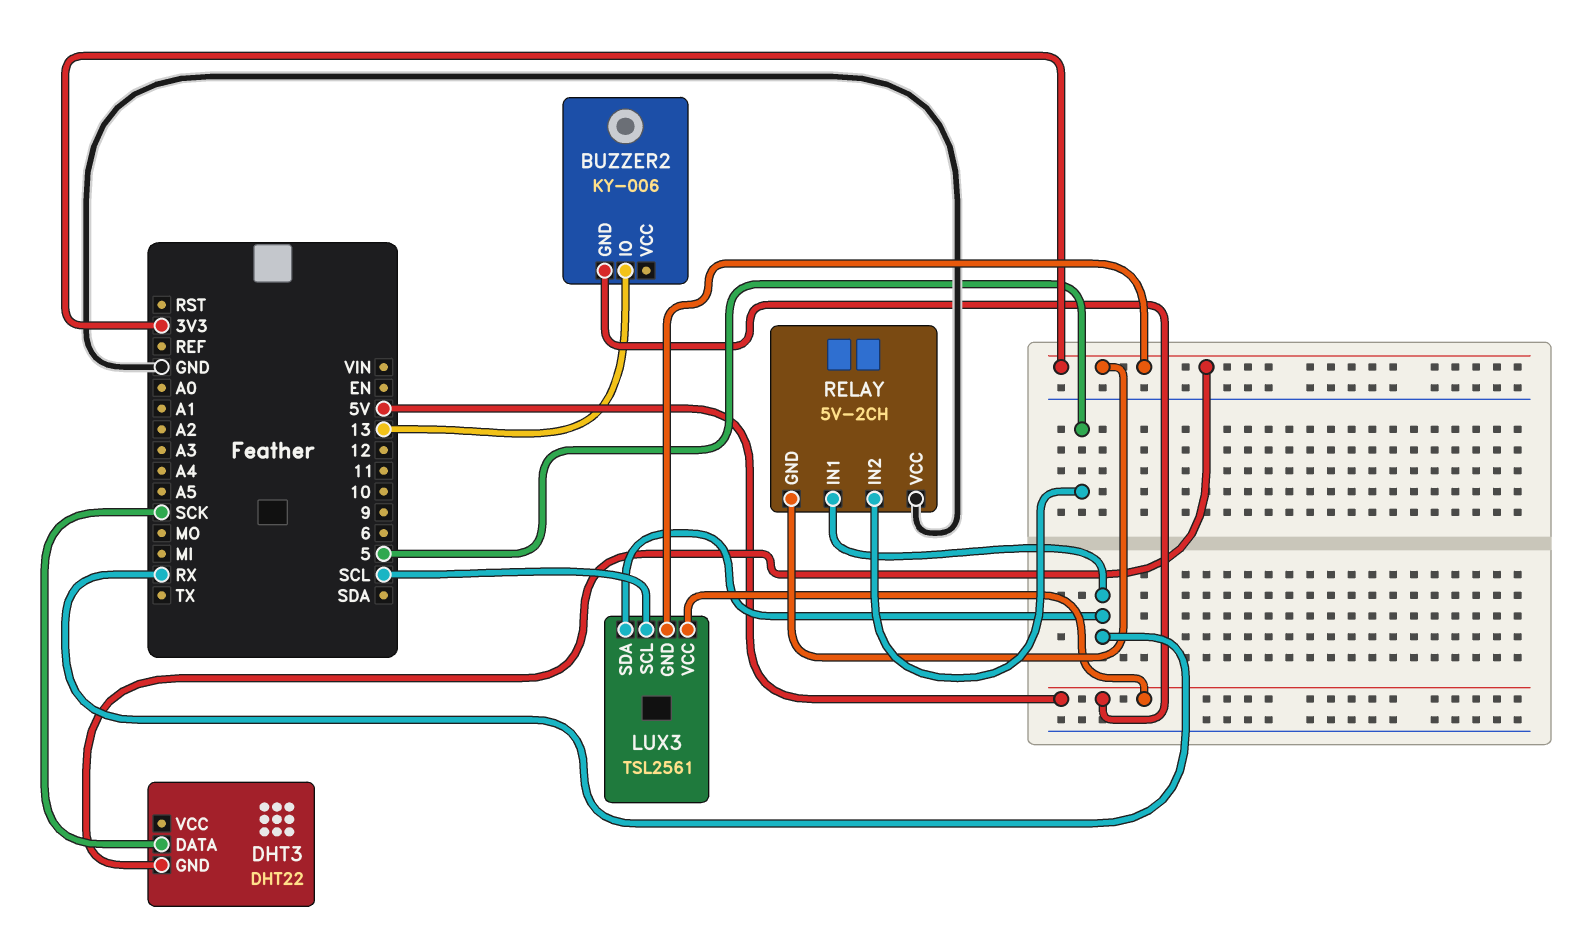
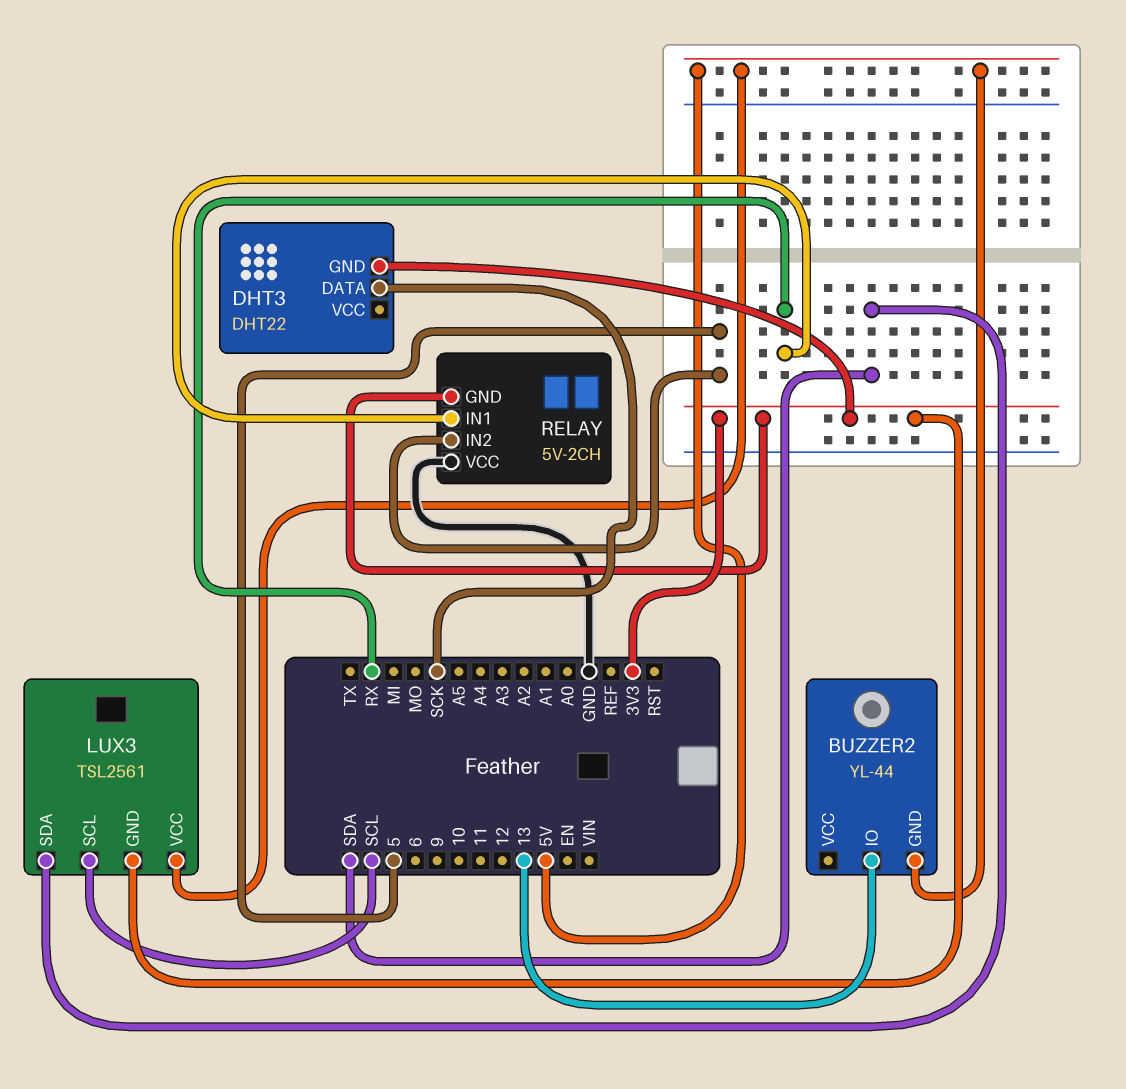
BUZZER2: KY-006 -> YL-44
LUX3 pin SDA: RX -> SDA

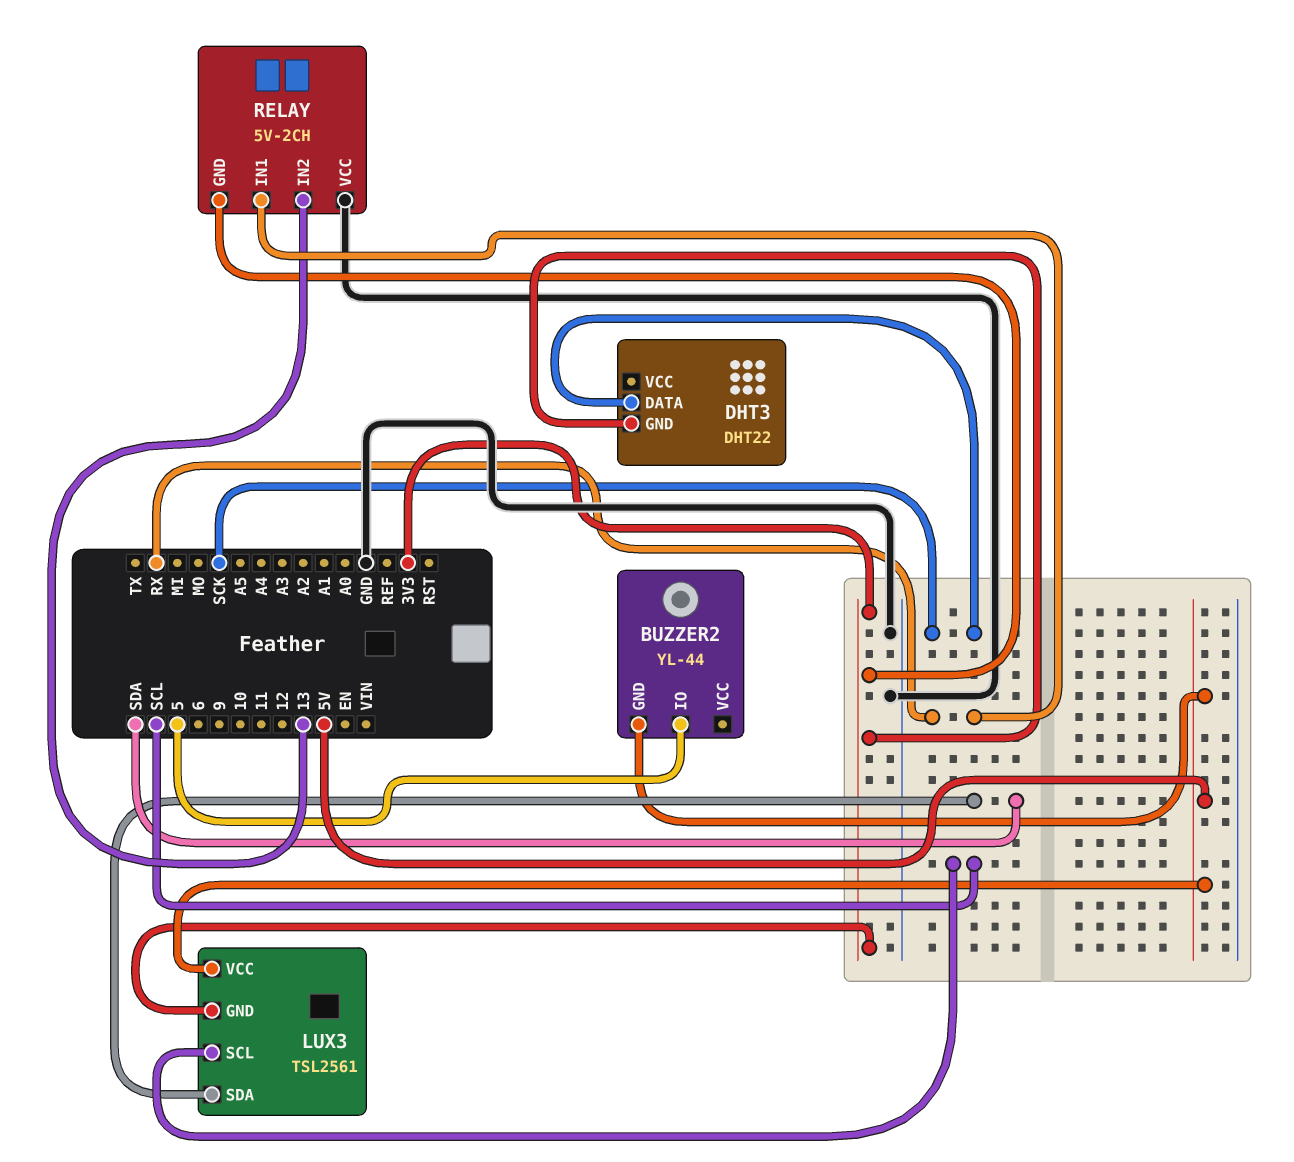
BUZZER2 pin IO: 13 -> 5
RELAY pin IN2: 5 -> 13

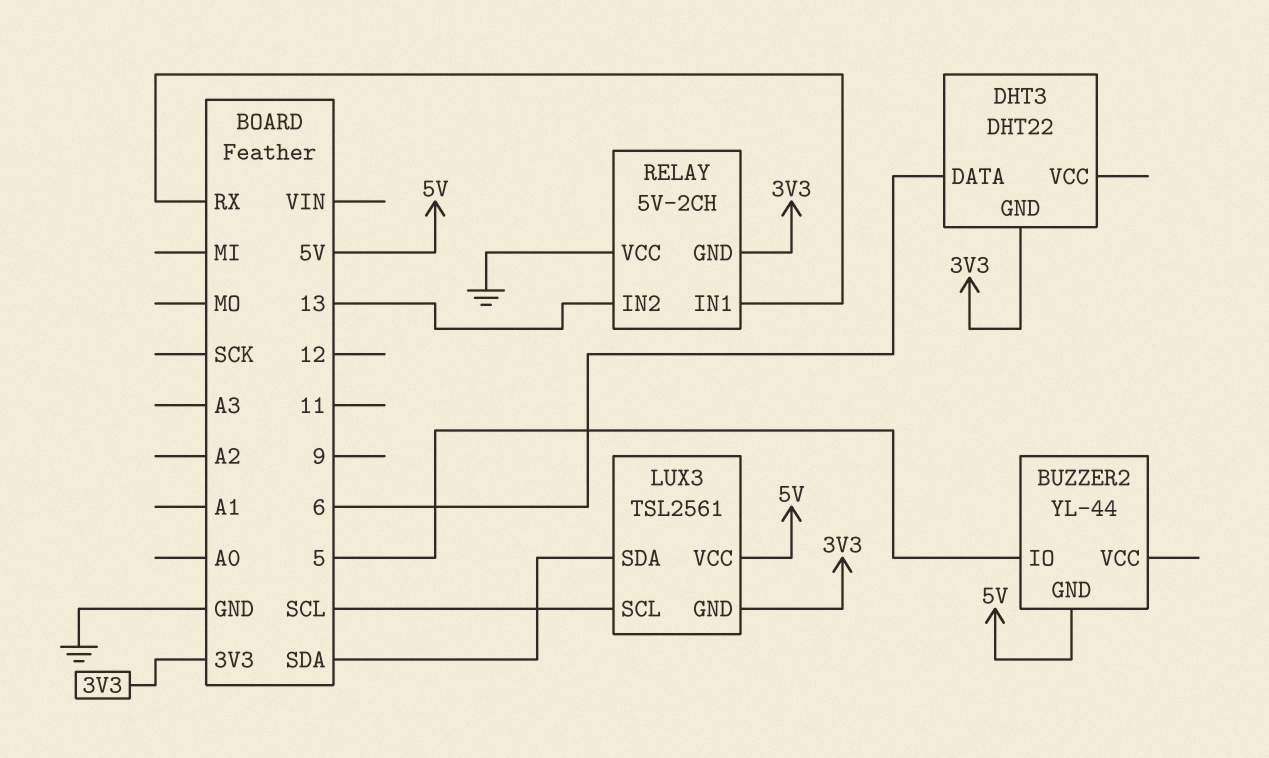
DHT3 pin DATA: SCK -> 6

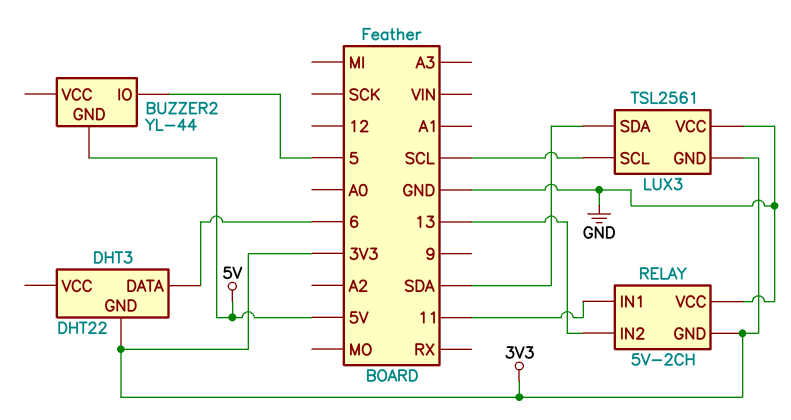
LUX3 pin VCC: 5V -> GND
RELAY pin IN1: RX -> 11

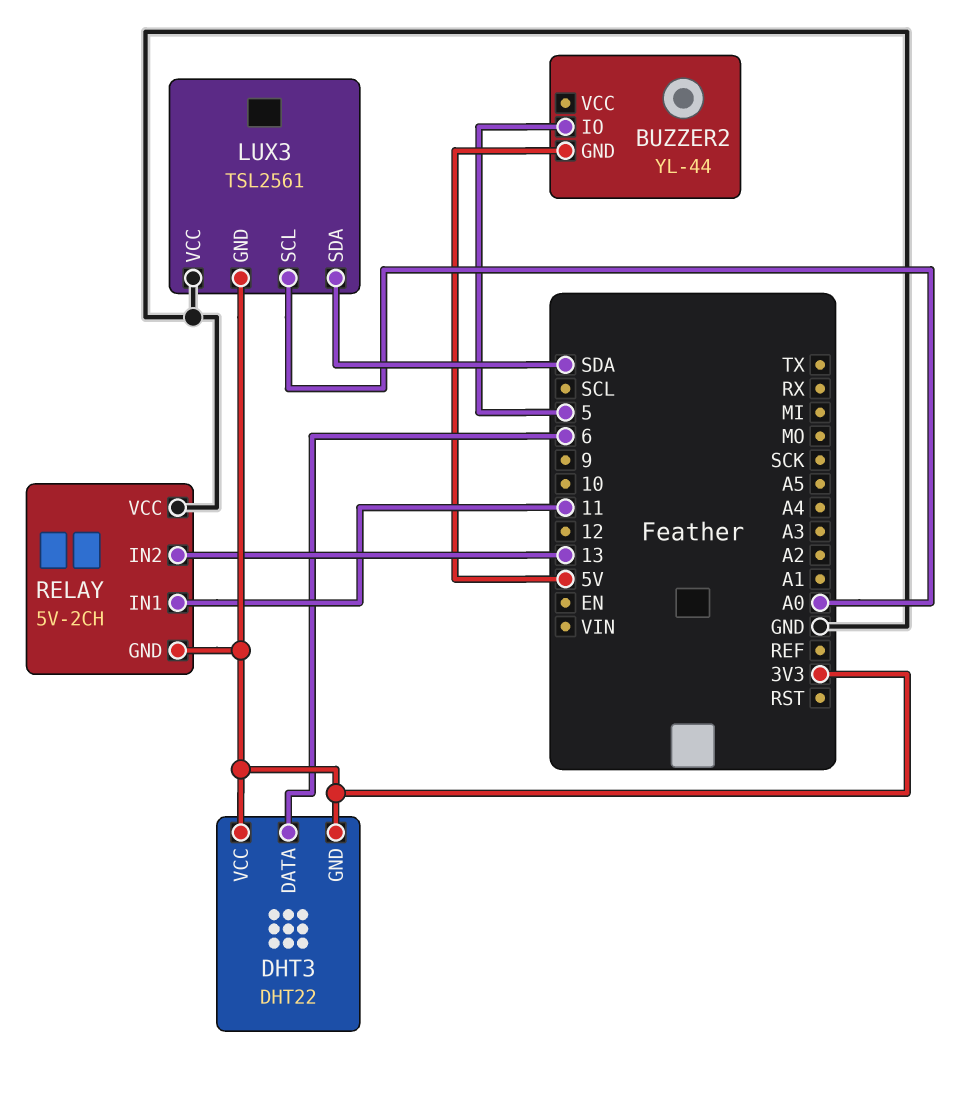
DHT3 pin VCC: none -> 3V3
LUX3 pin SCL: SCL -> A0

